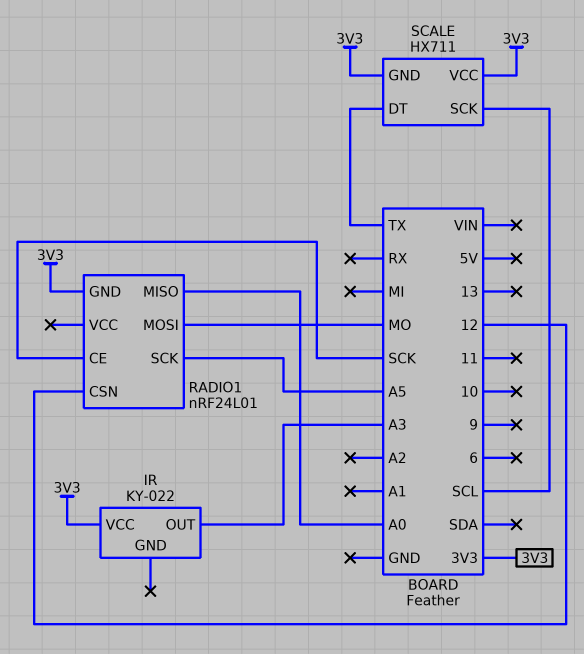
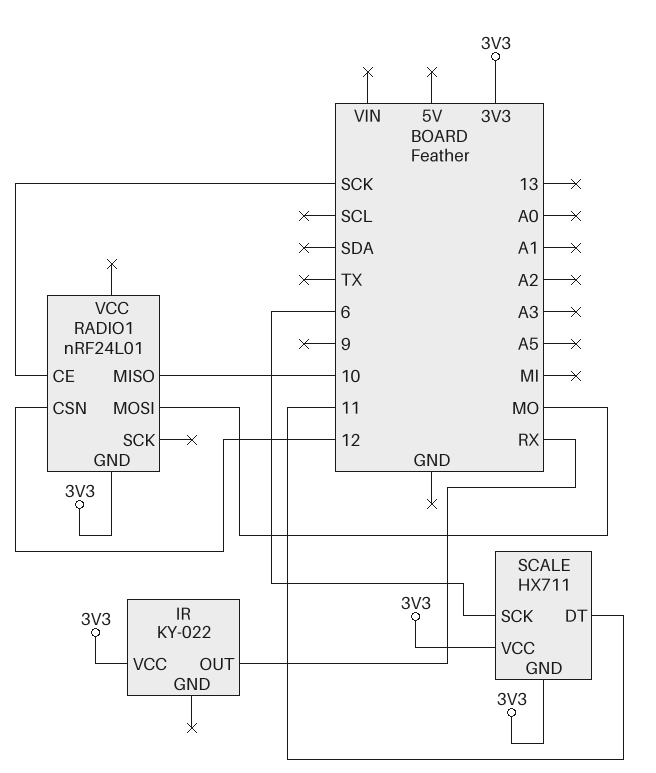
IR pin OUT: A3 -> RX
RADIO1 pin MISO: A0 -> 10
RADIO1 pin SCK: A5 -> none
SCALE pin DT: TX -> 11
SCALE pin SCK: SCL -> 6

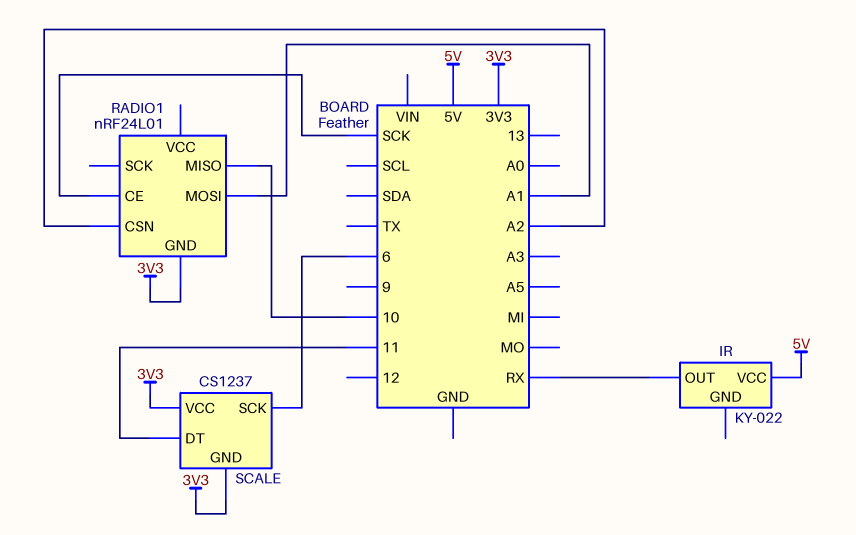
IR pin VCC: 3V3 -> 5V
RADIO1 pin CSN: 12 -> A2
RADIO1 pin MOSI: MO -> A1
SCALE: HX711 -> CS1237

